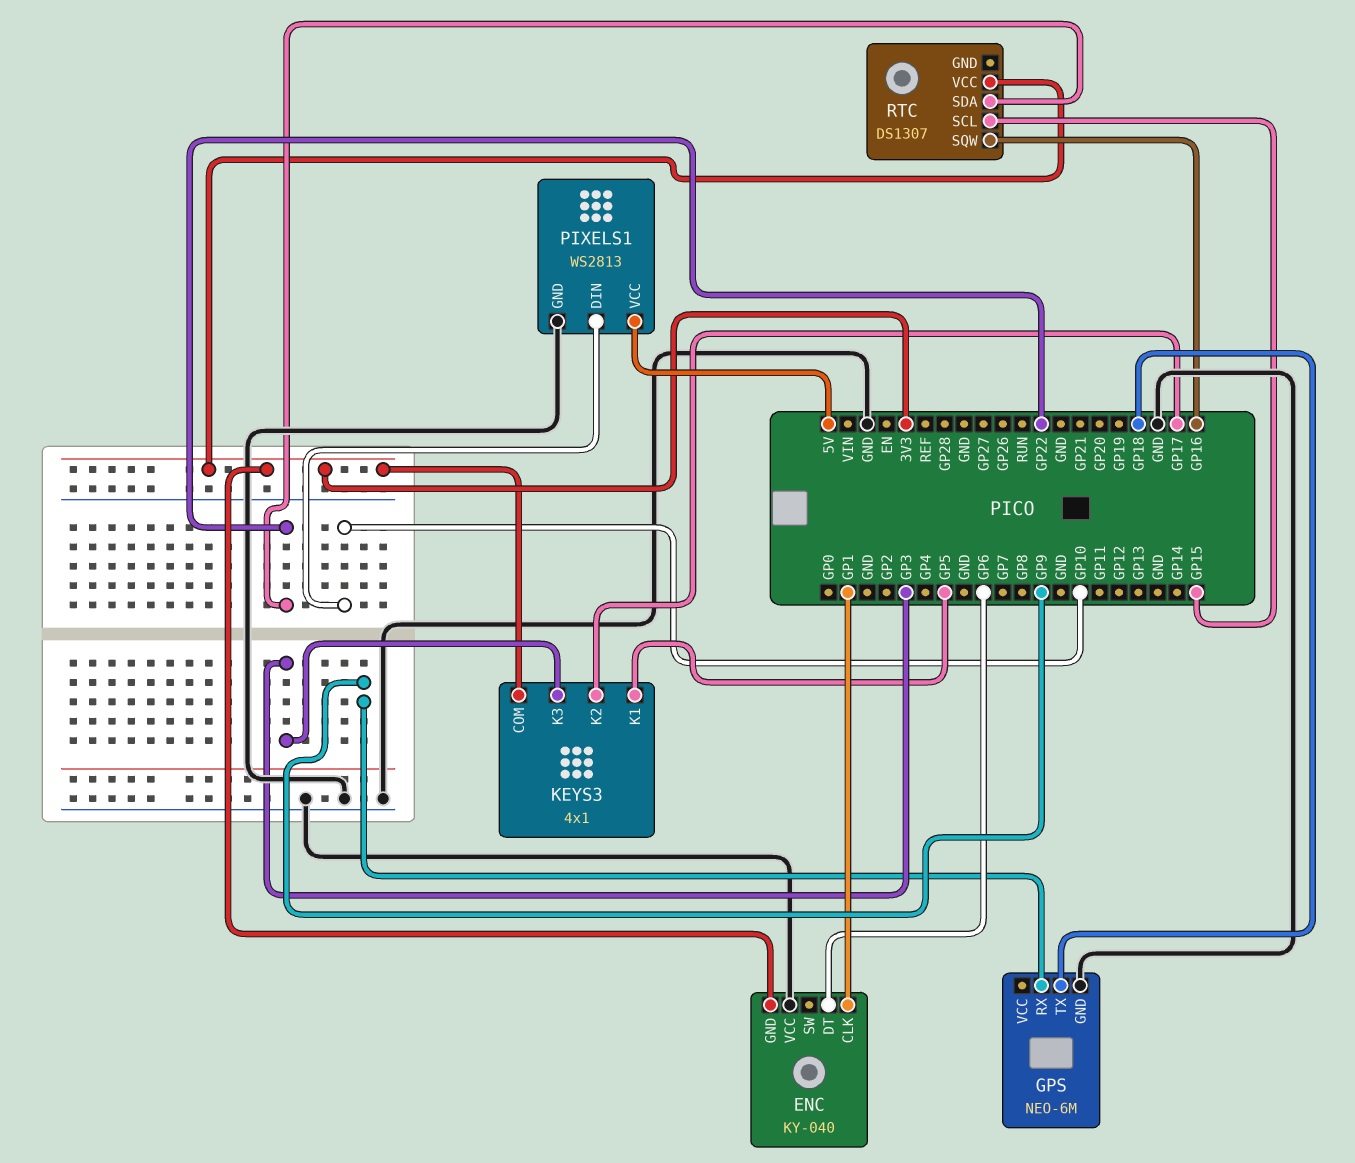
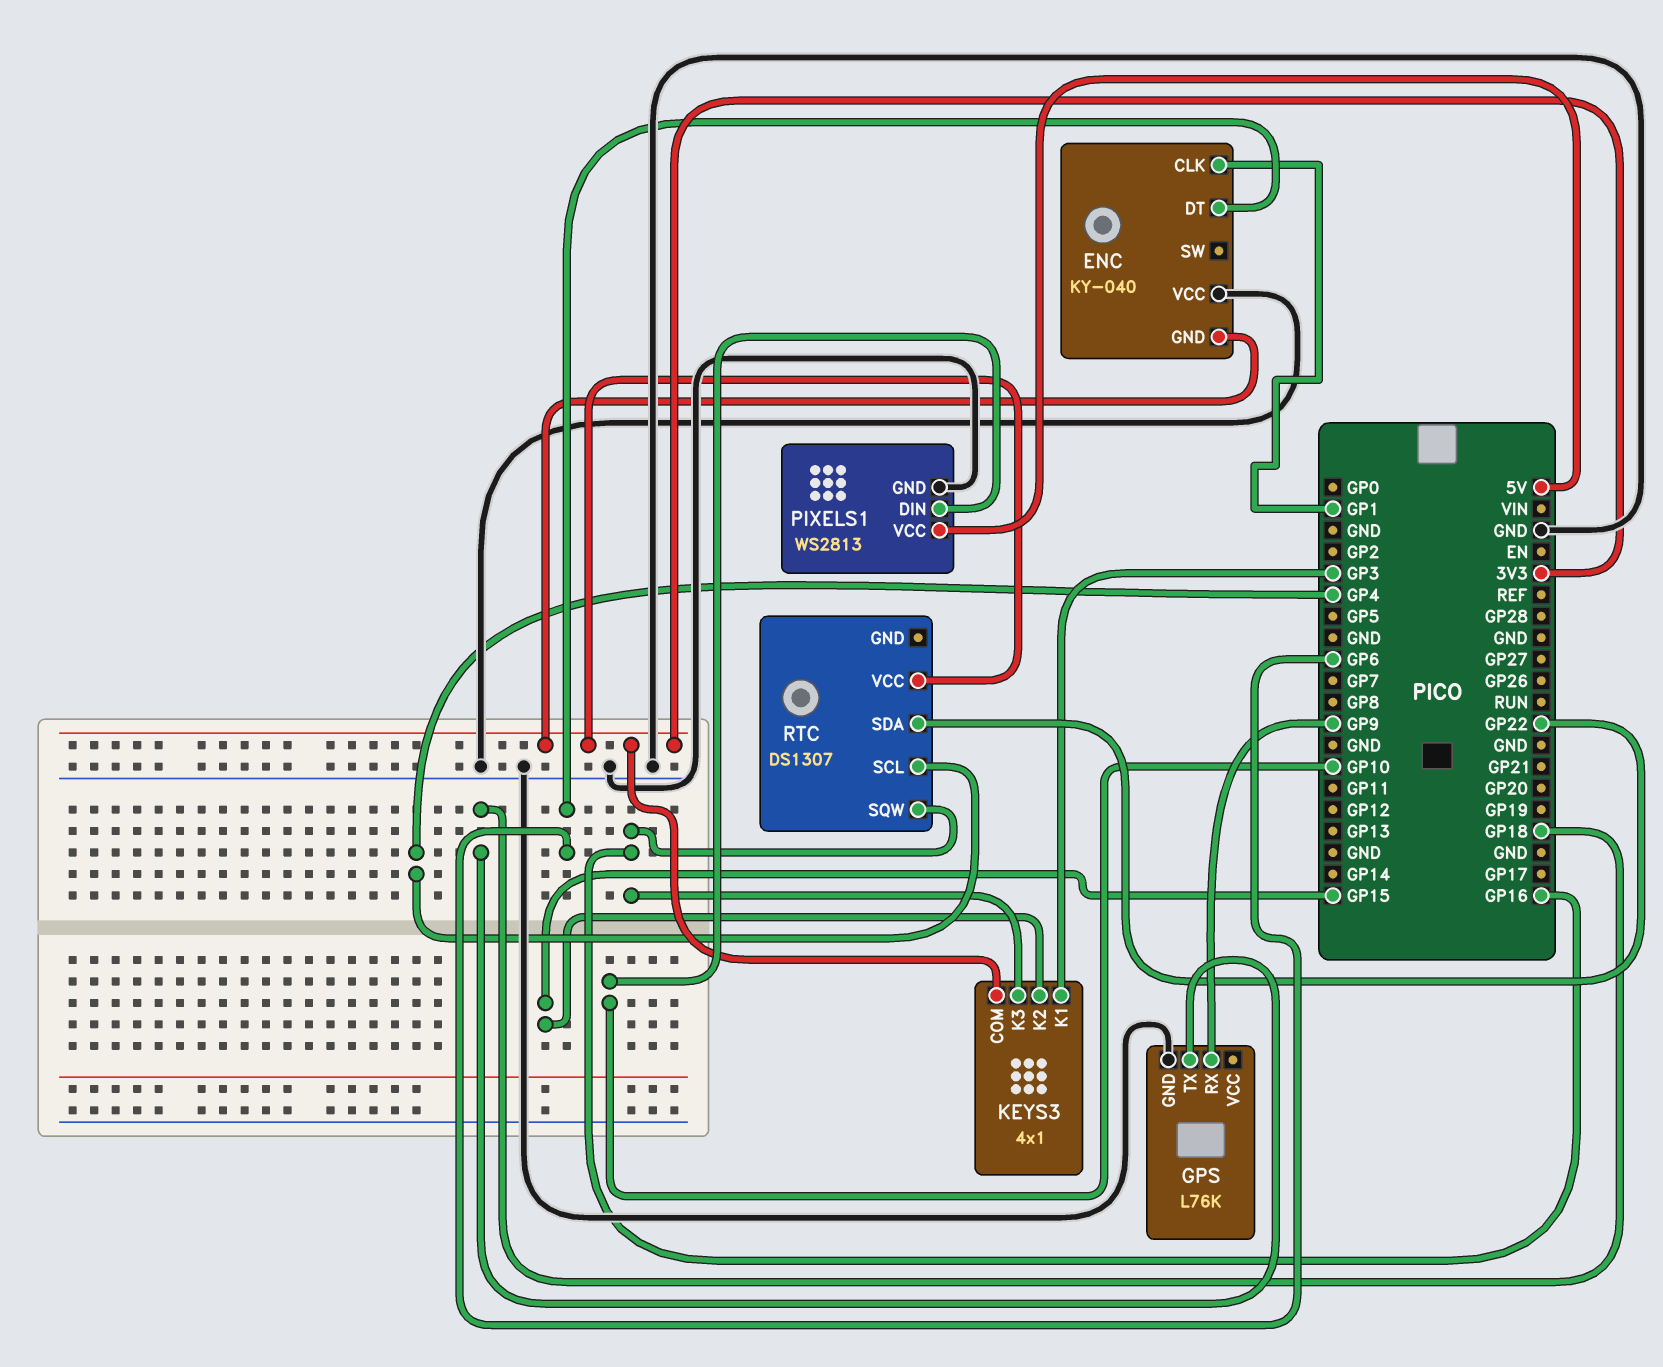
GPS: NEO-6M -> L76K
KEYS3 pin K1: GP5 -> GP3
KEYS3 pin K2: GP17 -> GP15
KEYS3 pin K3: GP3 -> GP16
RTC pin SCL: GP15 -> GP4

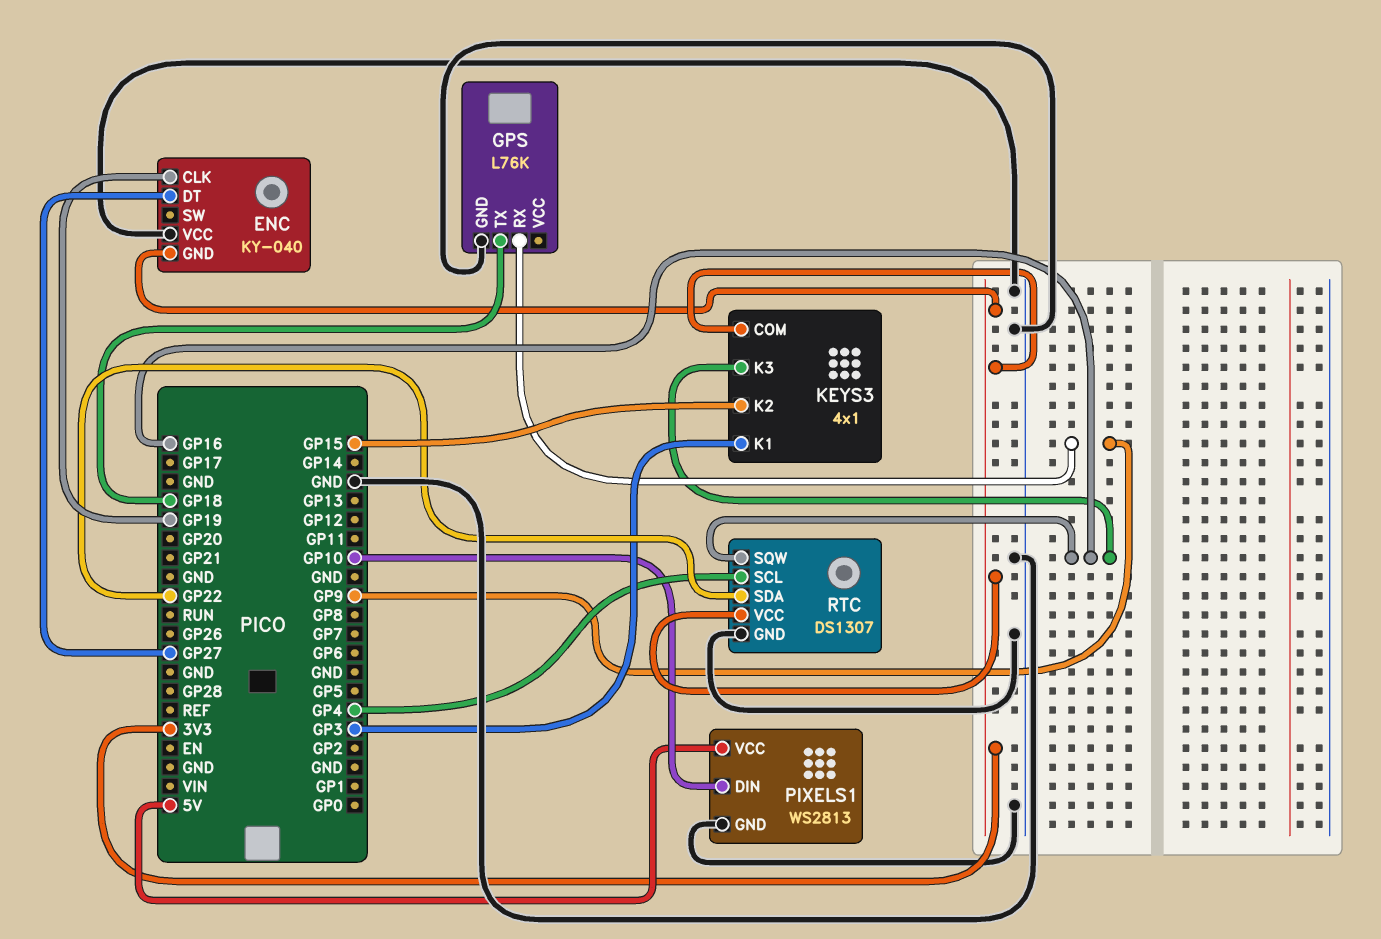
ENC pin CLK: GP1 -> GP19
ENC pin DT: GP6 -> GP27
RTC pin GND: none -> GND

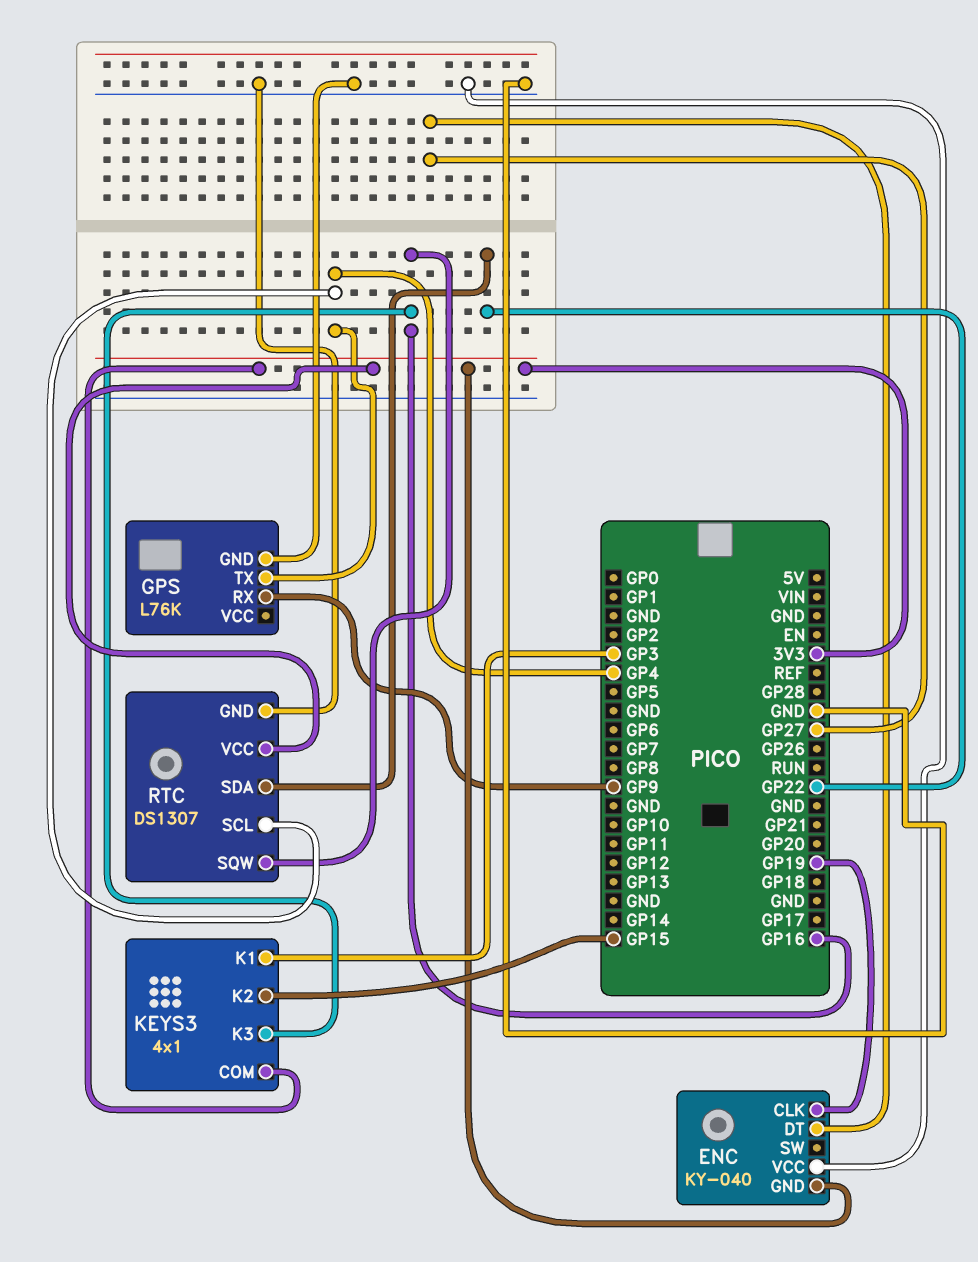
GPS pin TX: GP18 -> GP4
PIXELS1: WS2813 -> none
PIXELS1 pin DIN: GP10 -> none
PIXELS1 pin GND: GND -> none
PIXELS1 pin VCC: 5V -> none

